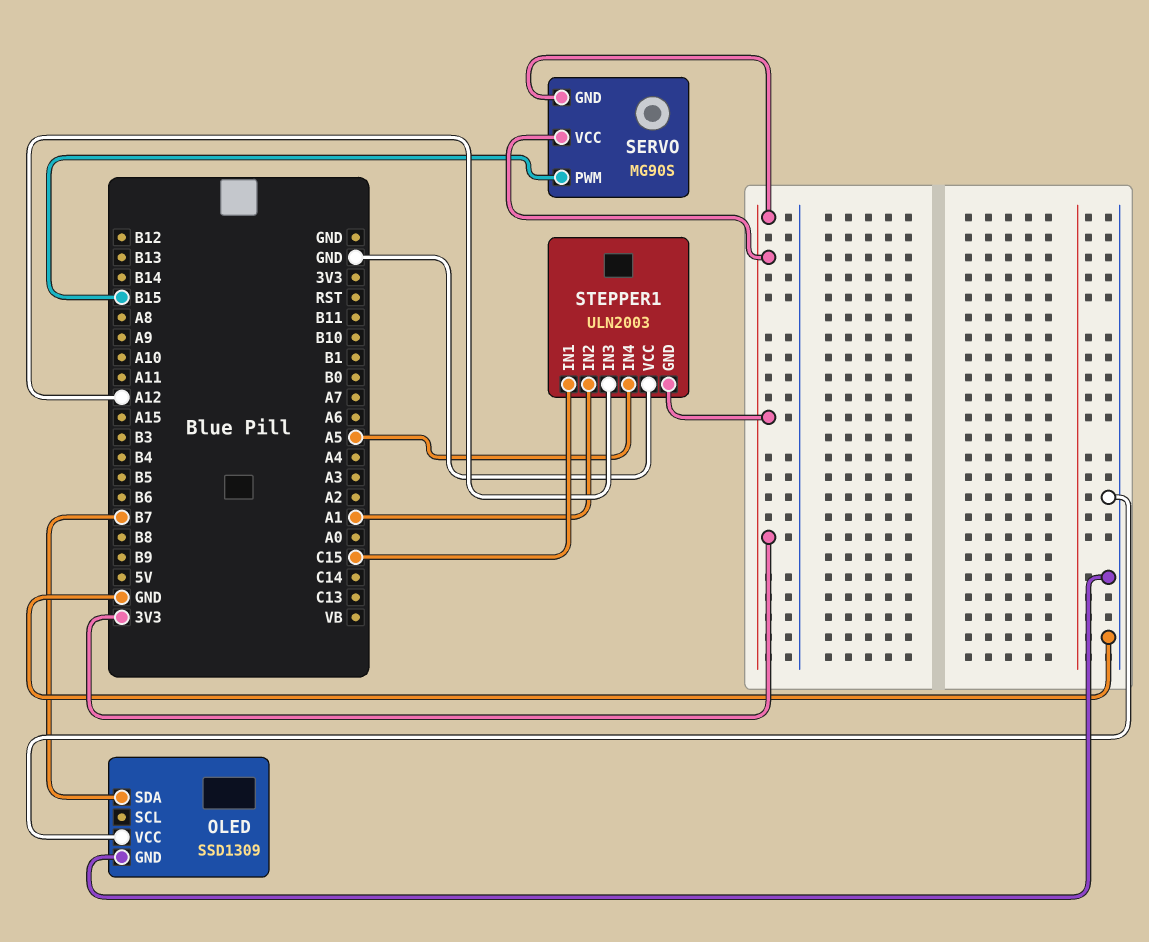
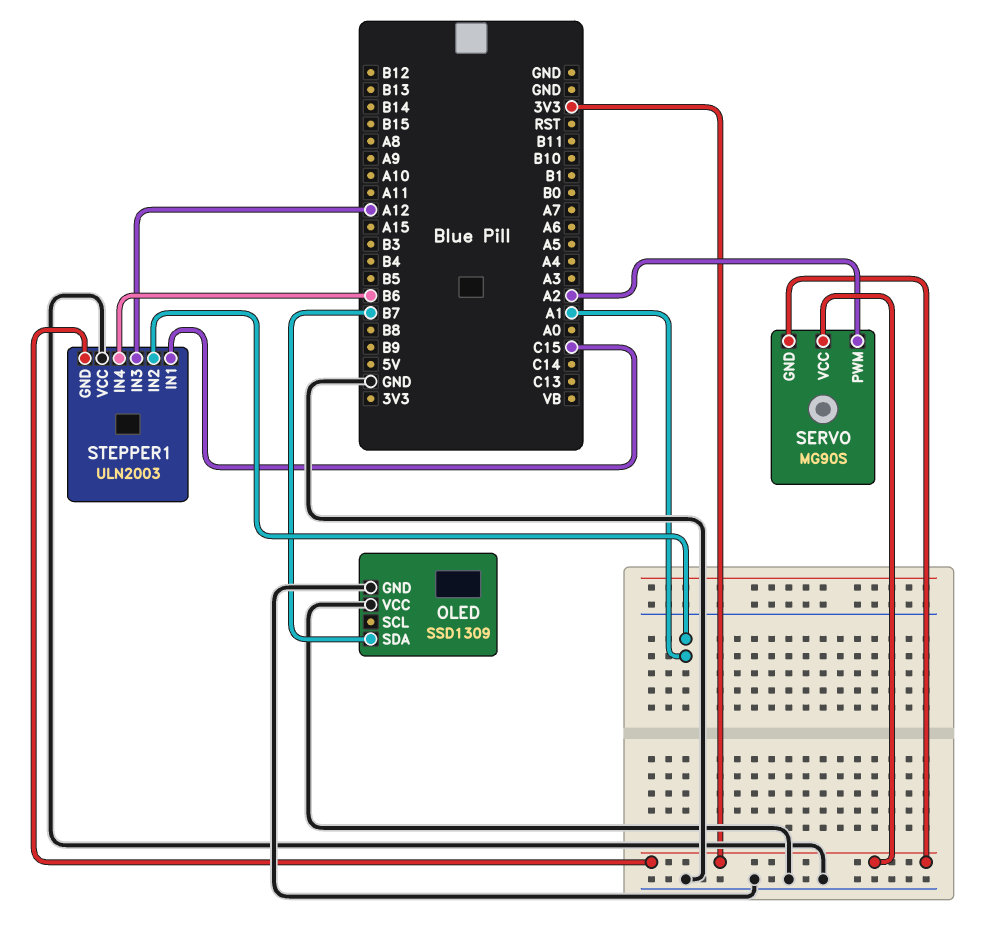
SERVO pin PWM: B15 -> A2
STEPPER1 pin IN4: A5 -> B6

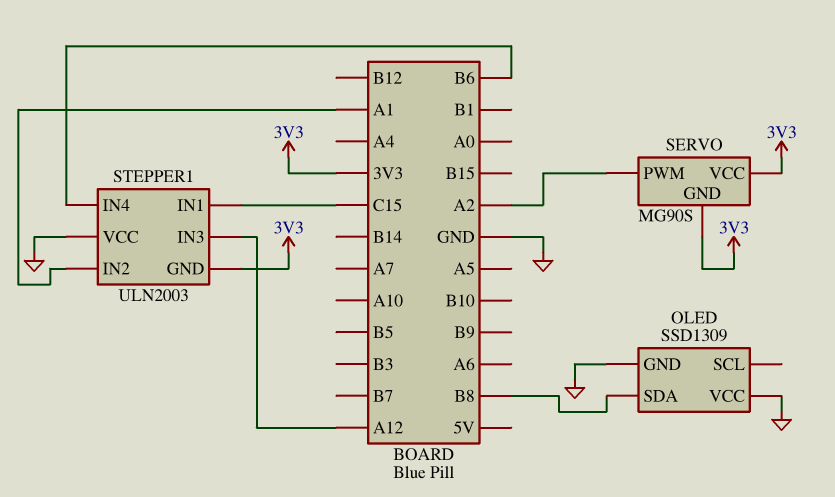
OLED pin SDA: B7 -> B8

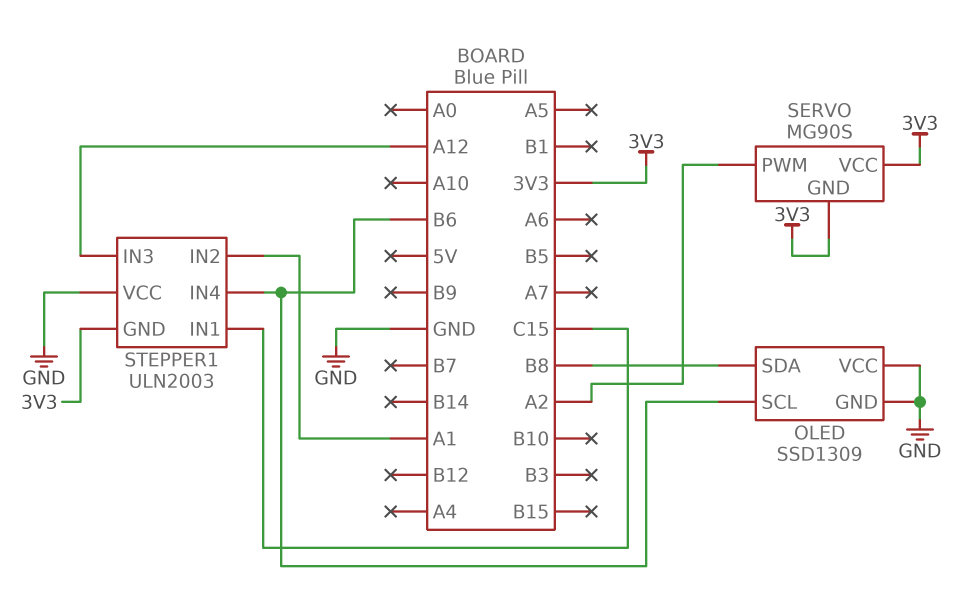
OLED pin SCL: none -> B6

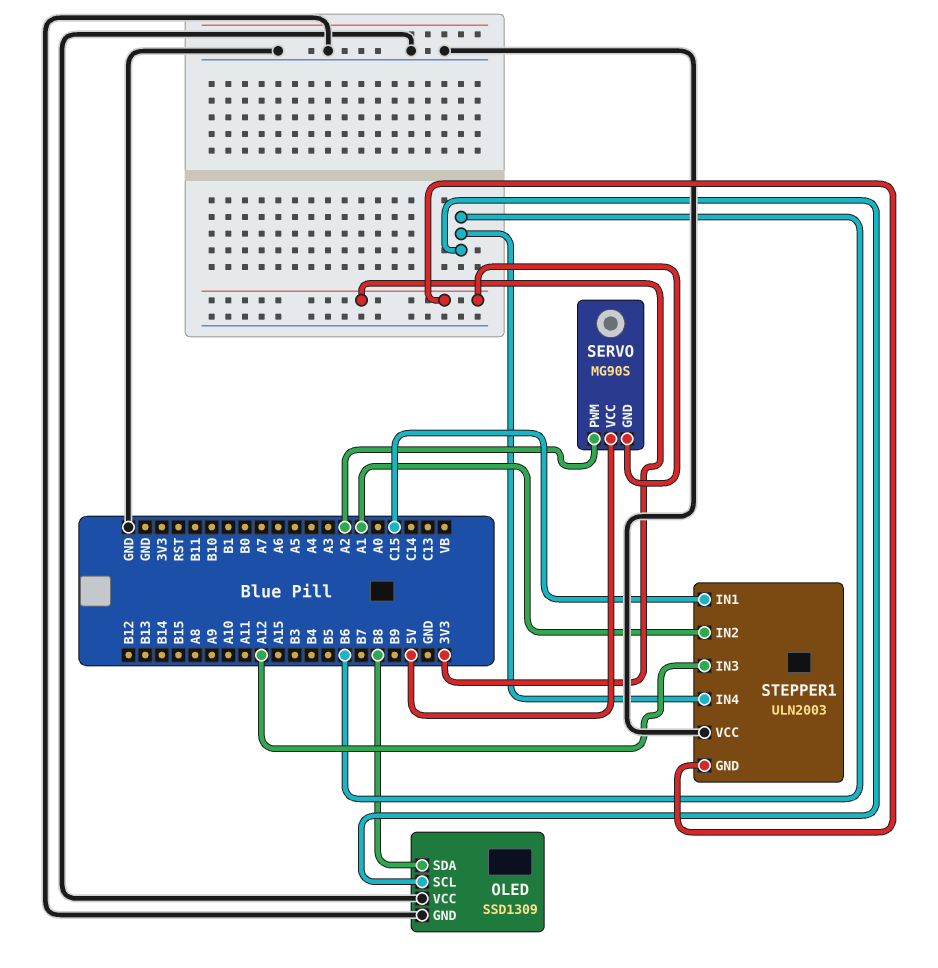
SERVO pin VCC: 3V3 -> 5V

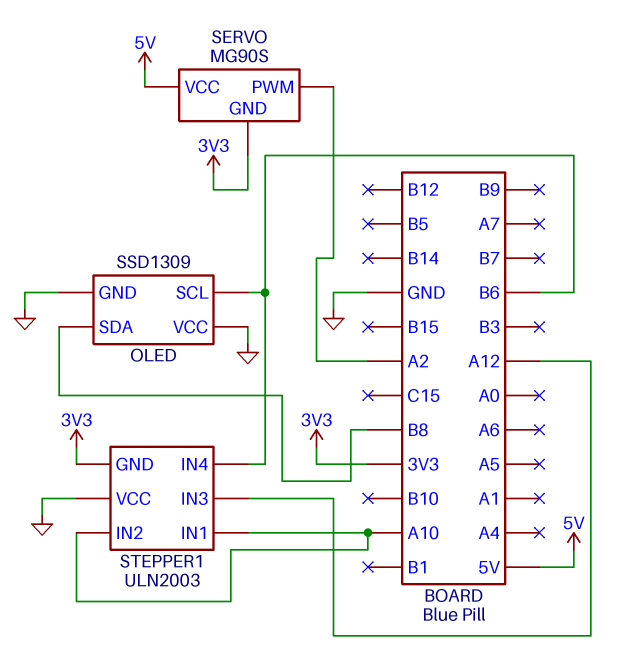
STEPPER1 pin IN1: C15 -> A10
STEPPER1 pin IN2: A1 -> A10

